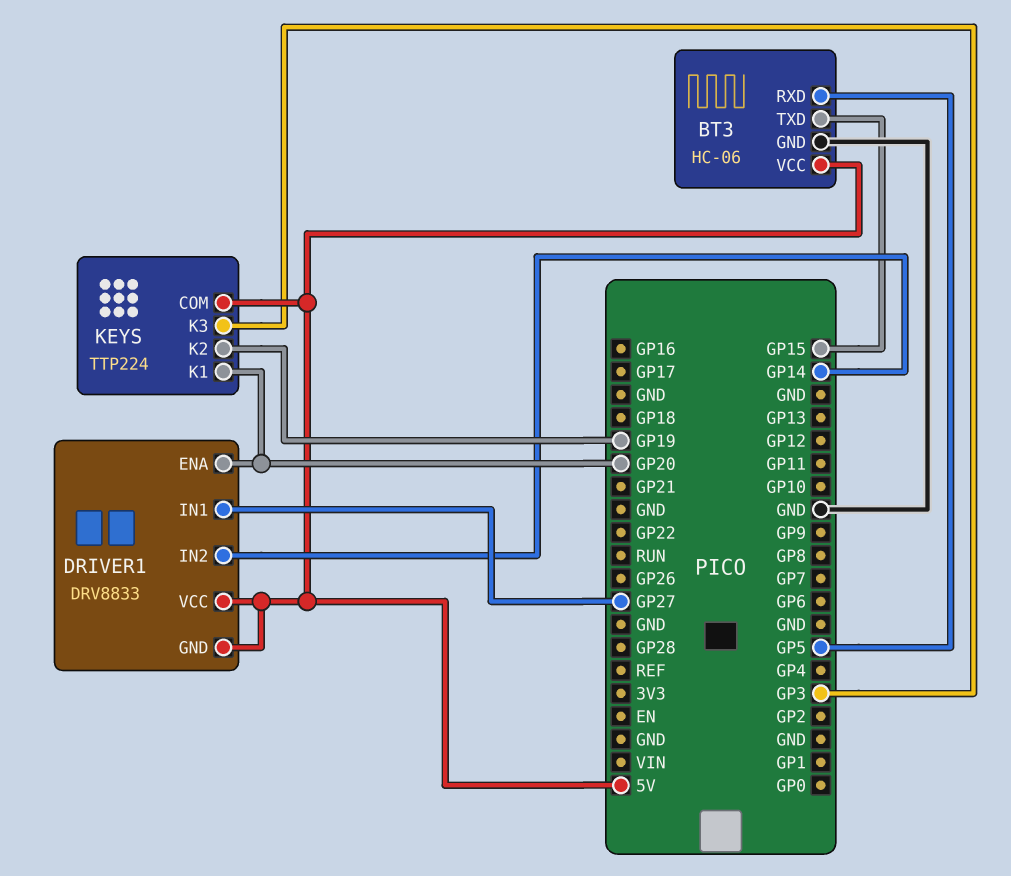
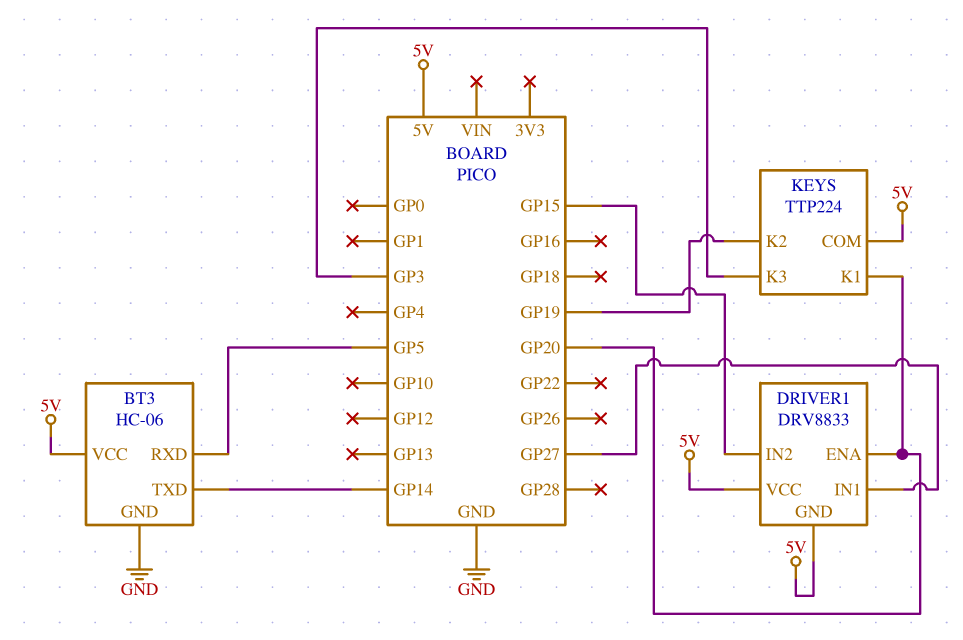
BT3 pin TXD: GP15 -> GP14
DRIVER1 pin IN2: GP14 -> GP15

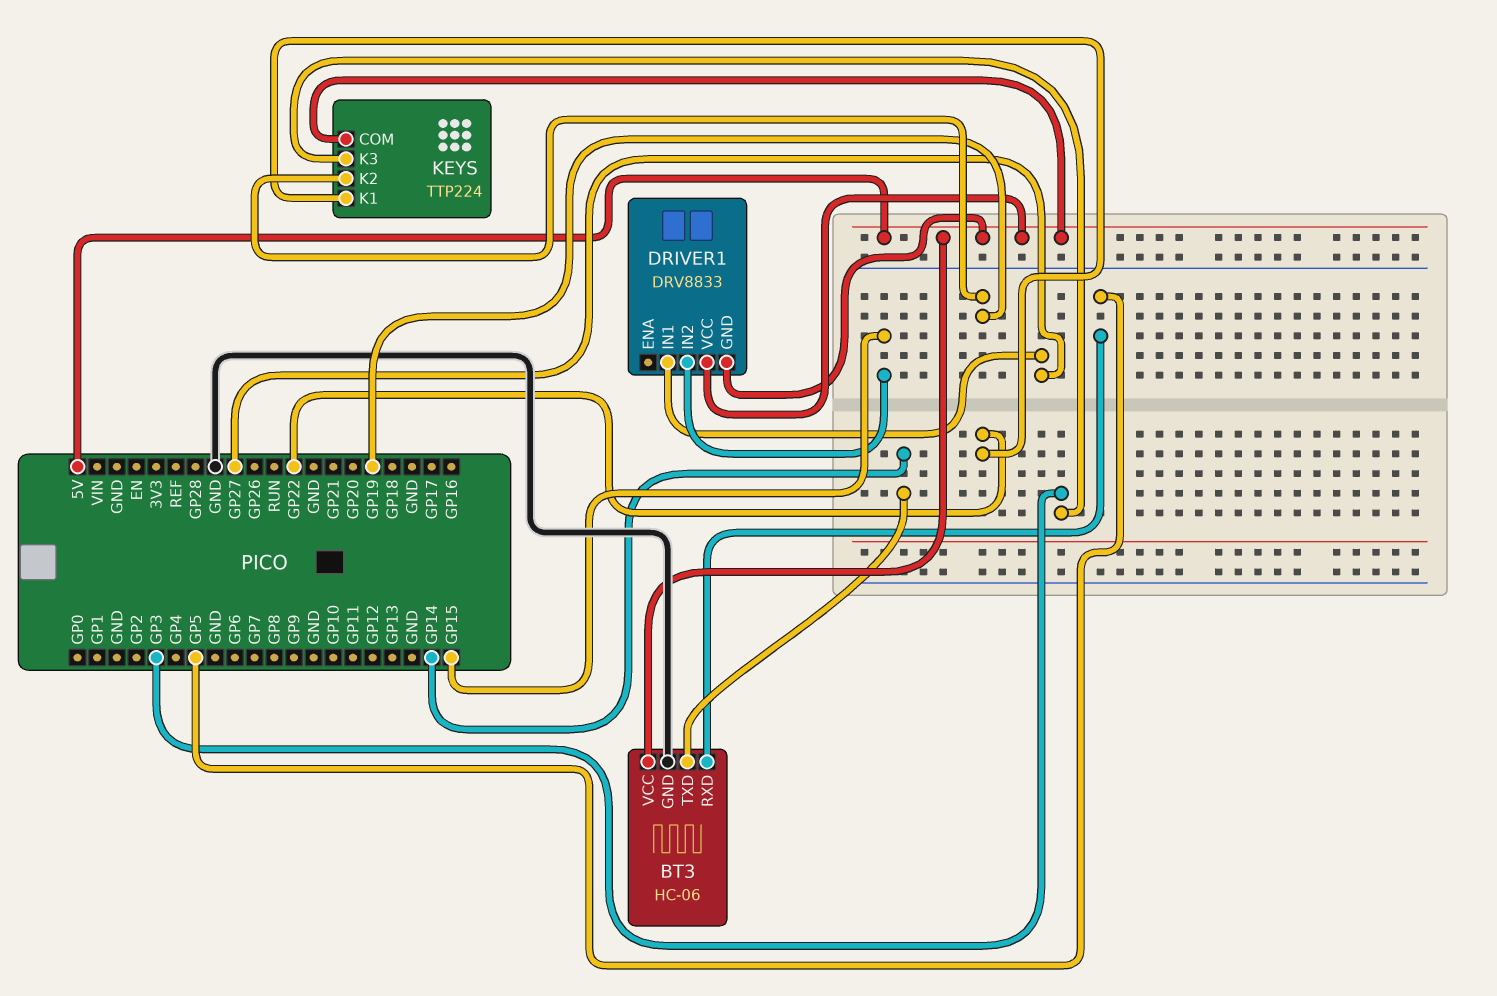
DRIVER1 pin ENA: GP20 -> none
KEYS pin K1: GP20 -> GP22

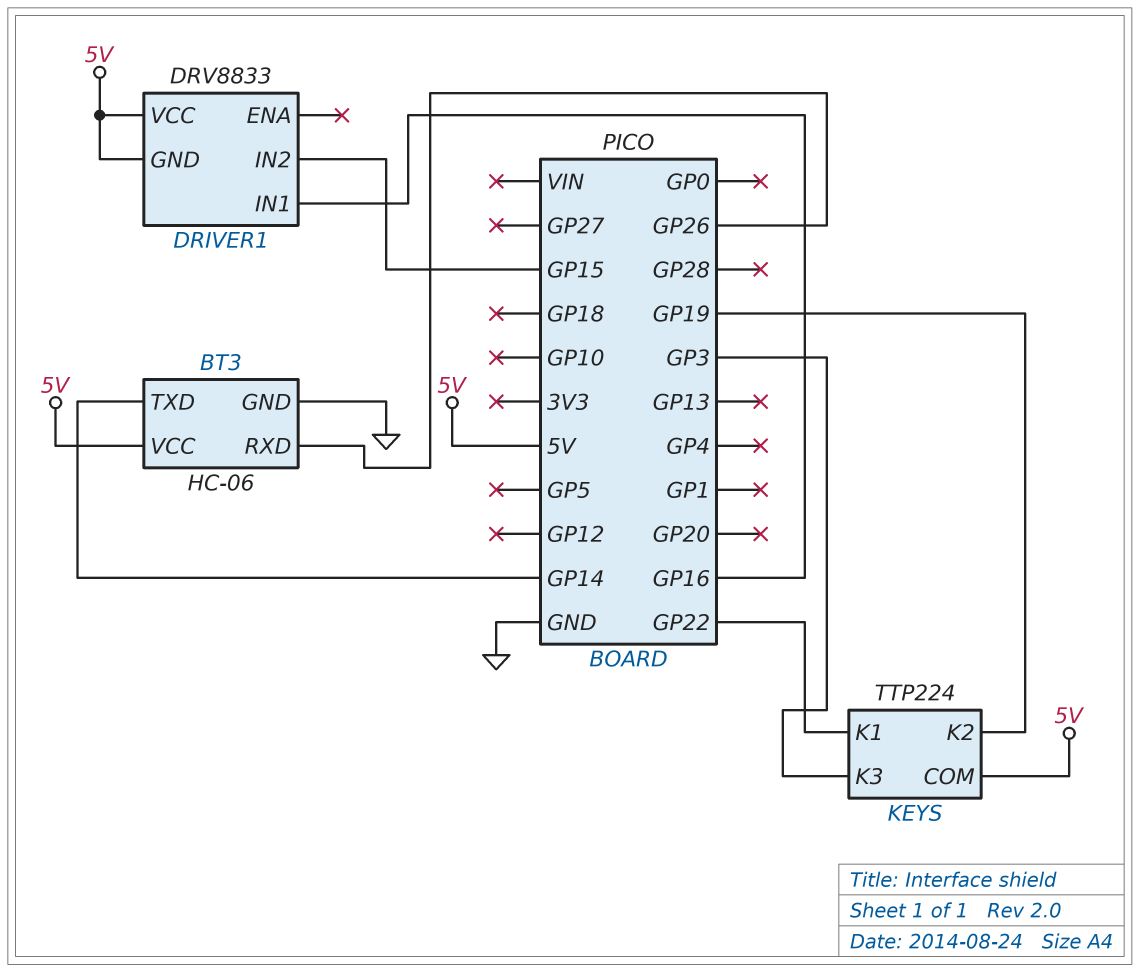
BT3 pin RXD: GP5 -> GP26
DRIVER1 pin IN1: GP27 -> GP16

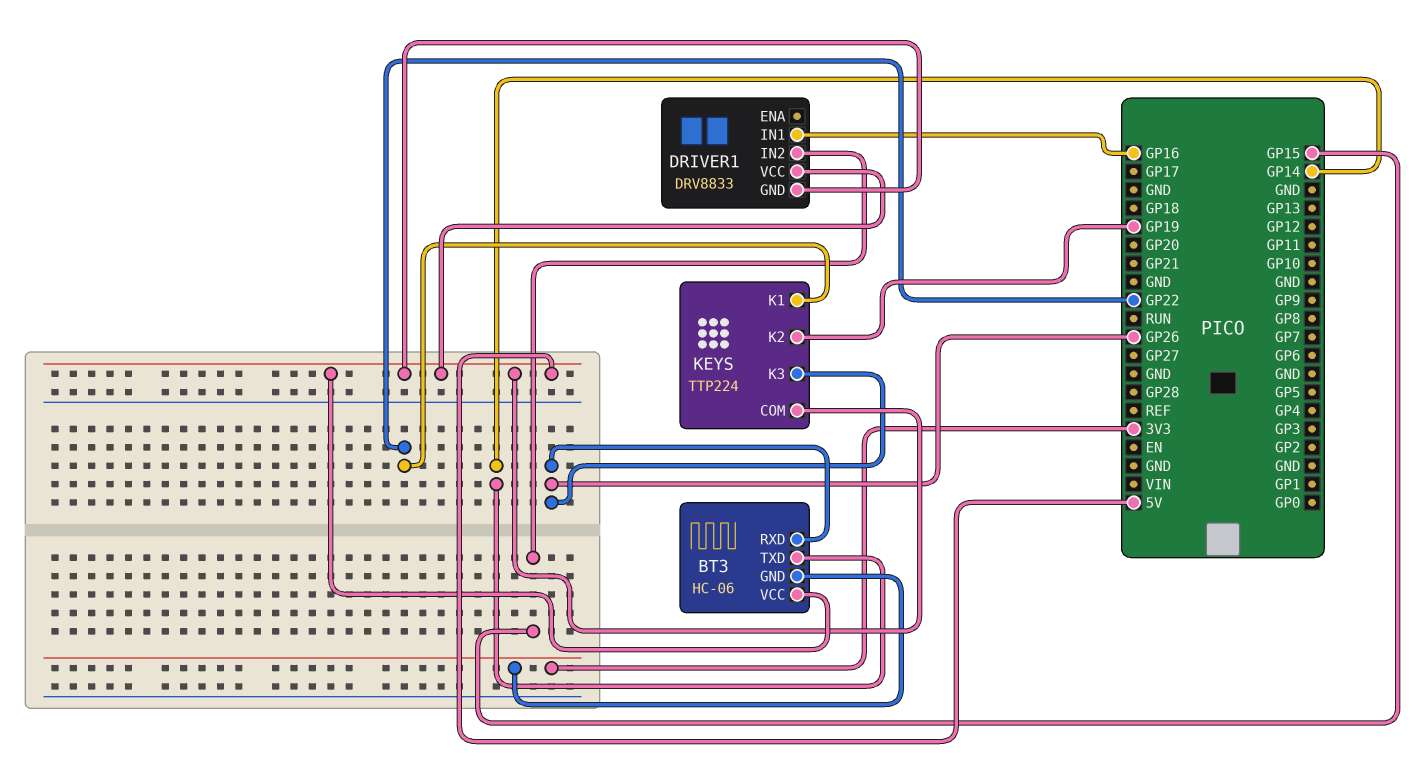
BT3 pin GND: GND -> 3V3
KEYS pin K3: GP3 -> GP26

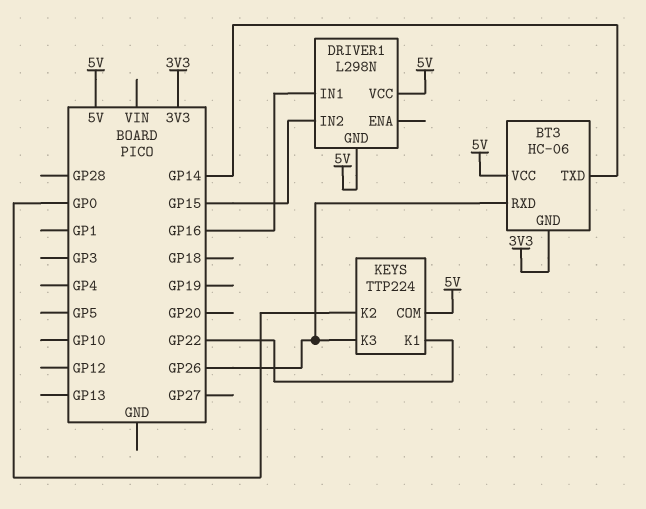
DRIVER1: DRV8833 -> L298N
KEYS pin K2: GP19 -> GP0

